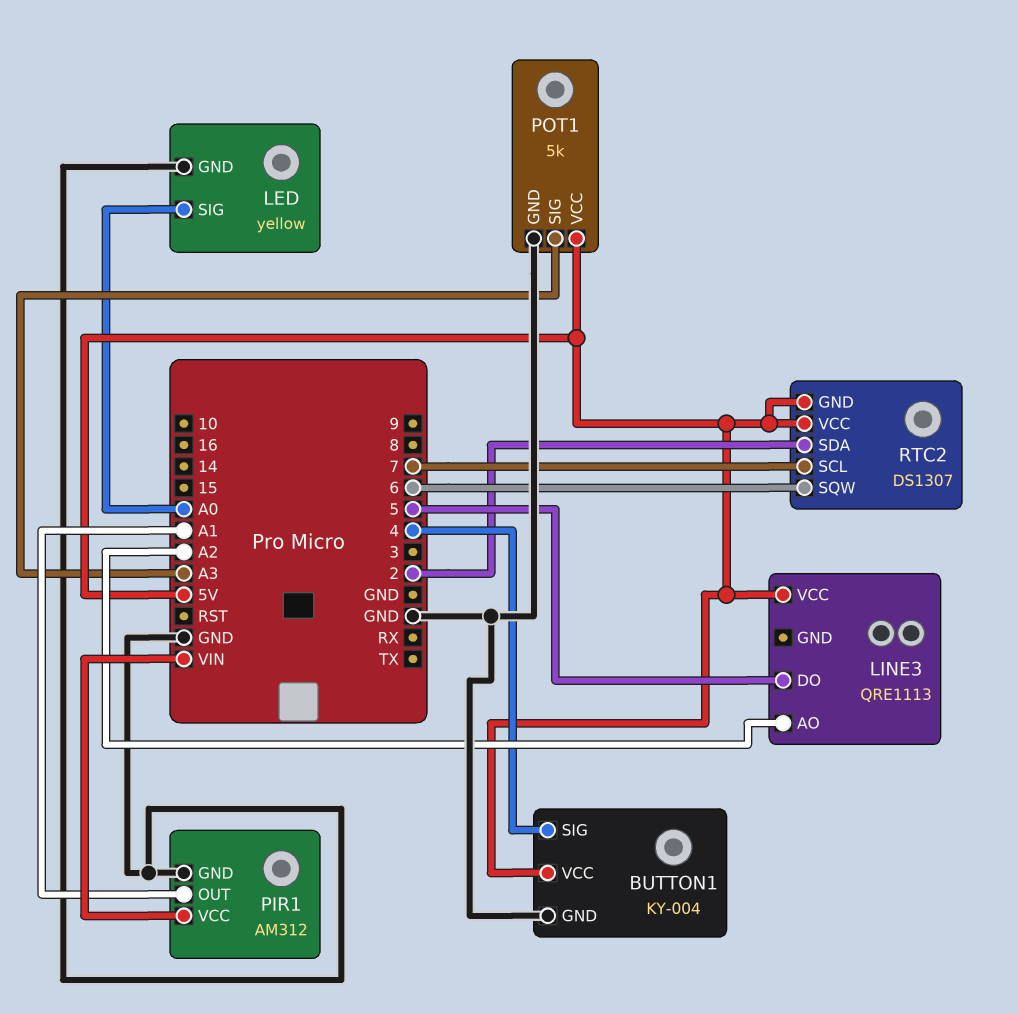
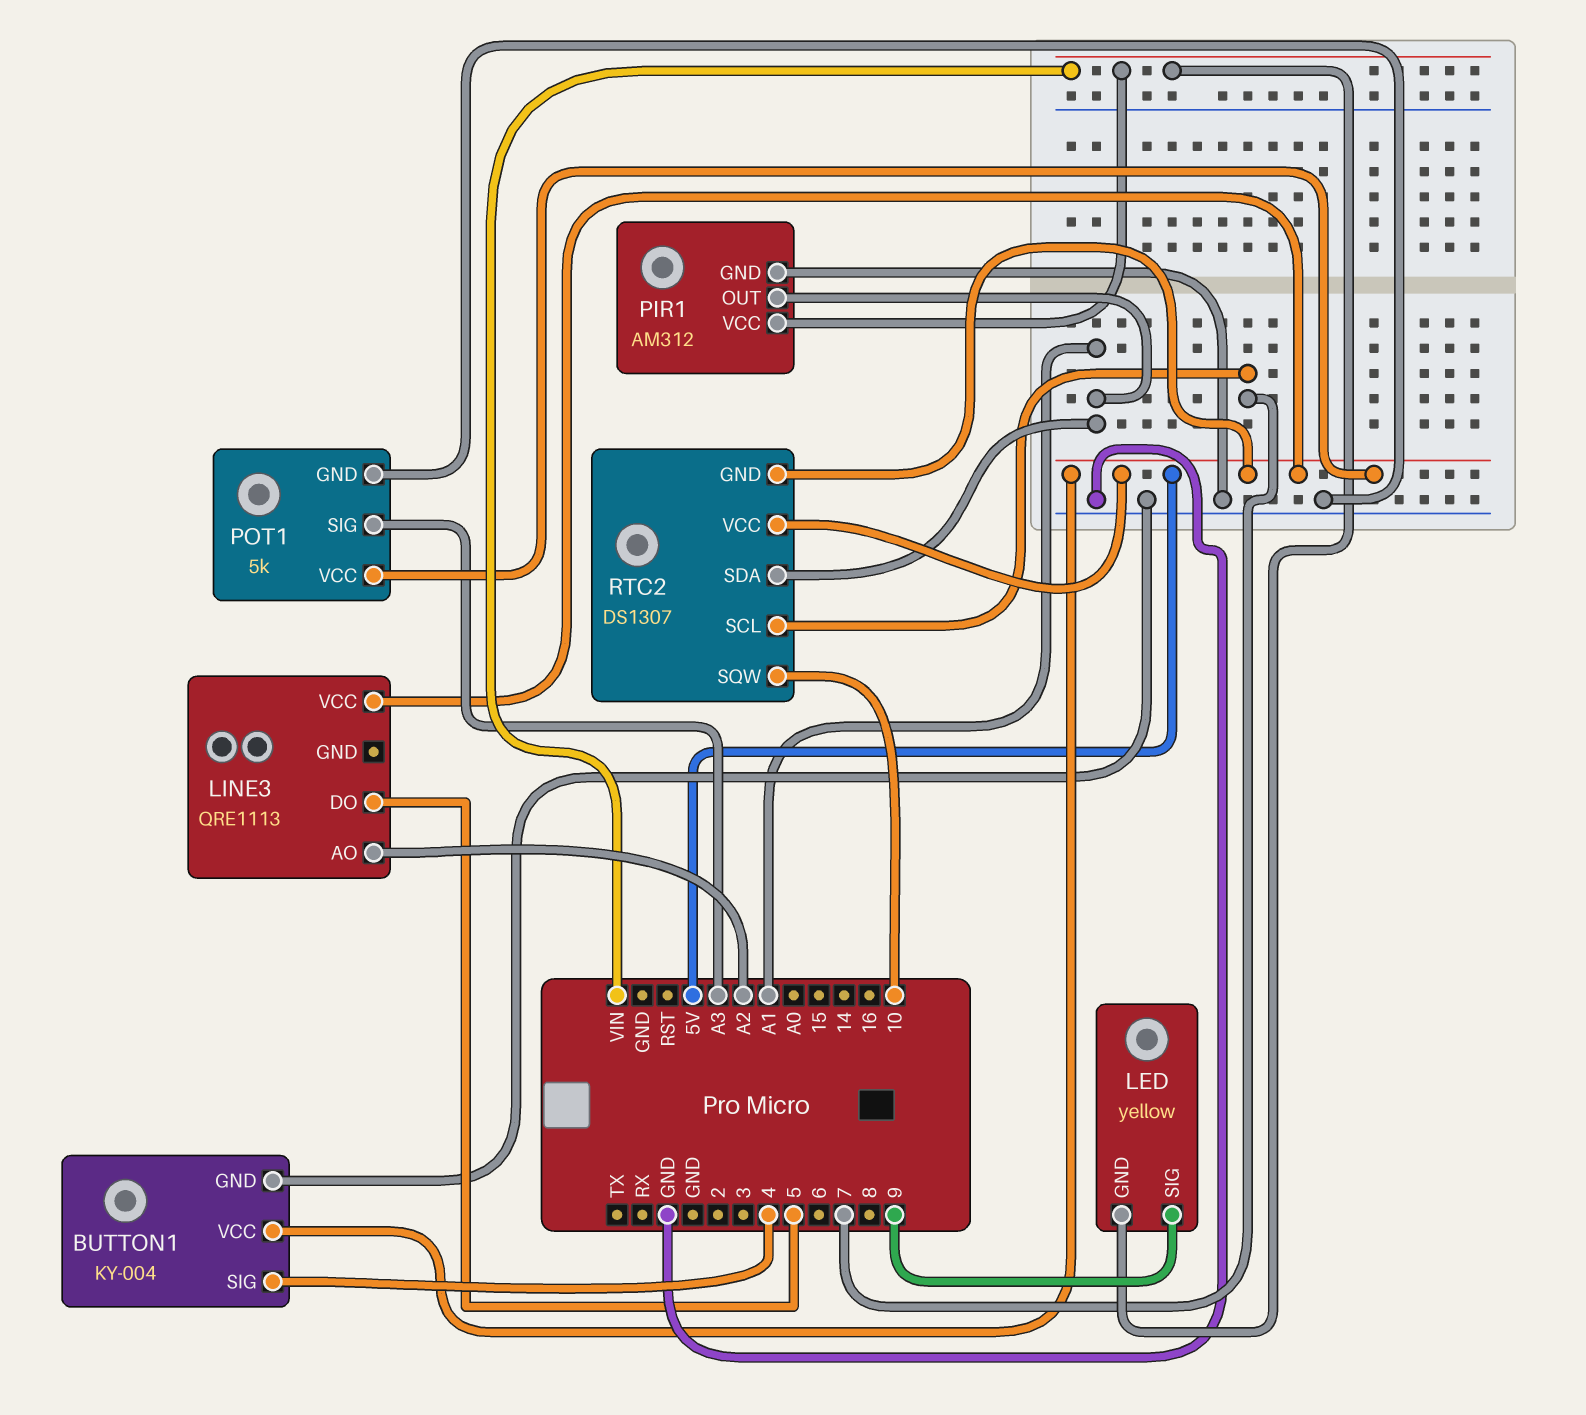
LED pin GND: GND -> VIN
LED pin SIG: A0 -> 9
RTC2 pin SDA: 2 -> A1
RTC2 pin SQW: 6 -> 10

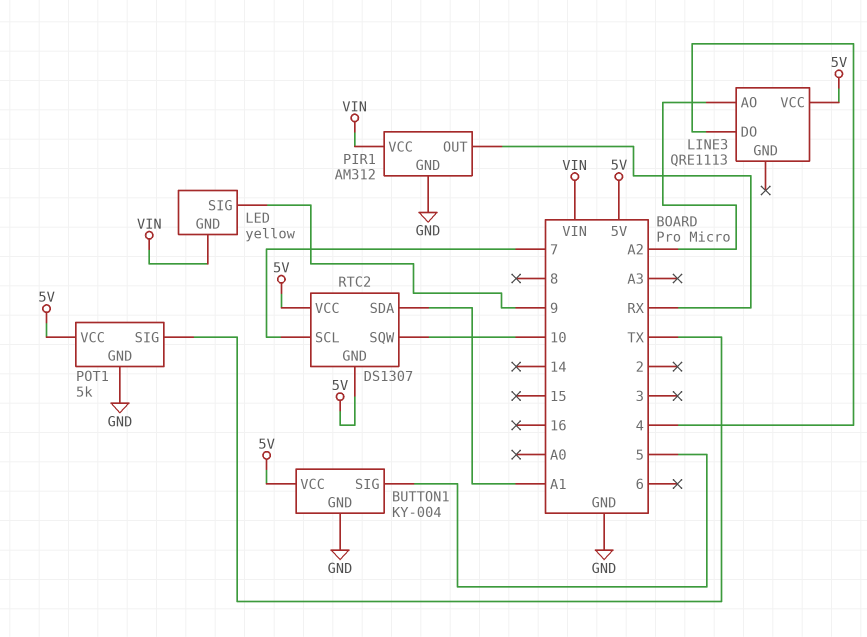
BUTTON1 pin SIG: 4 -> 5
LINE3 pin DO: 5 -> 4
PIR1 pin OUT: A1 -> RX
POT1 pin SIG: A3 -> TX

